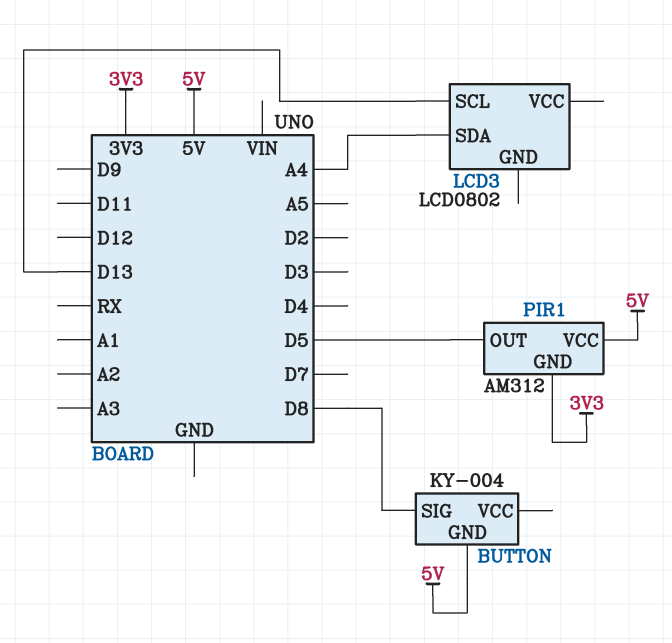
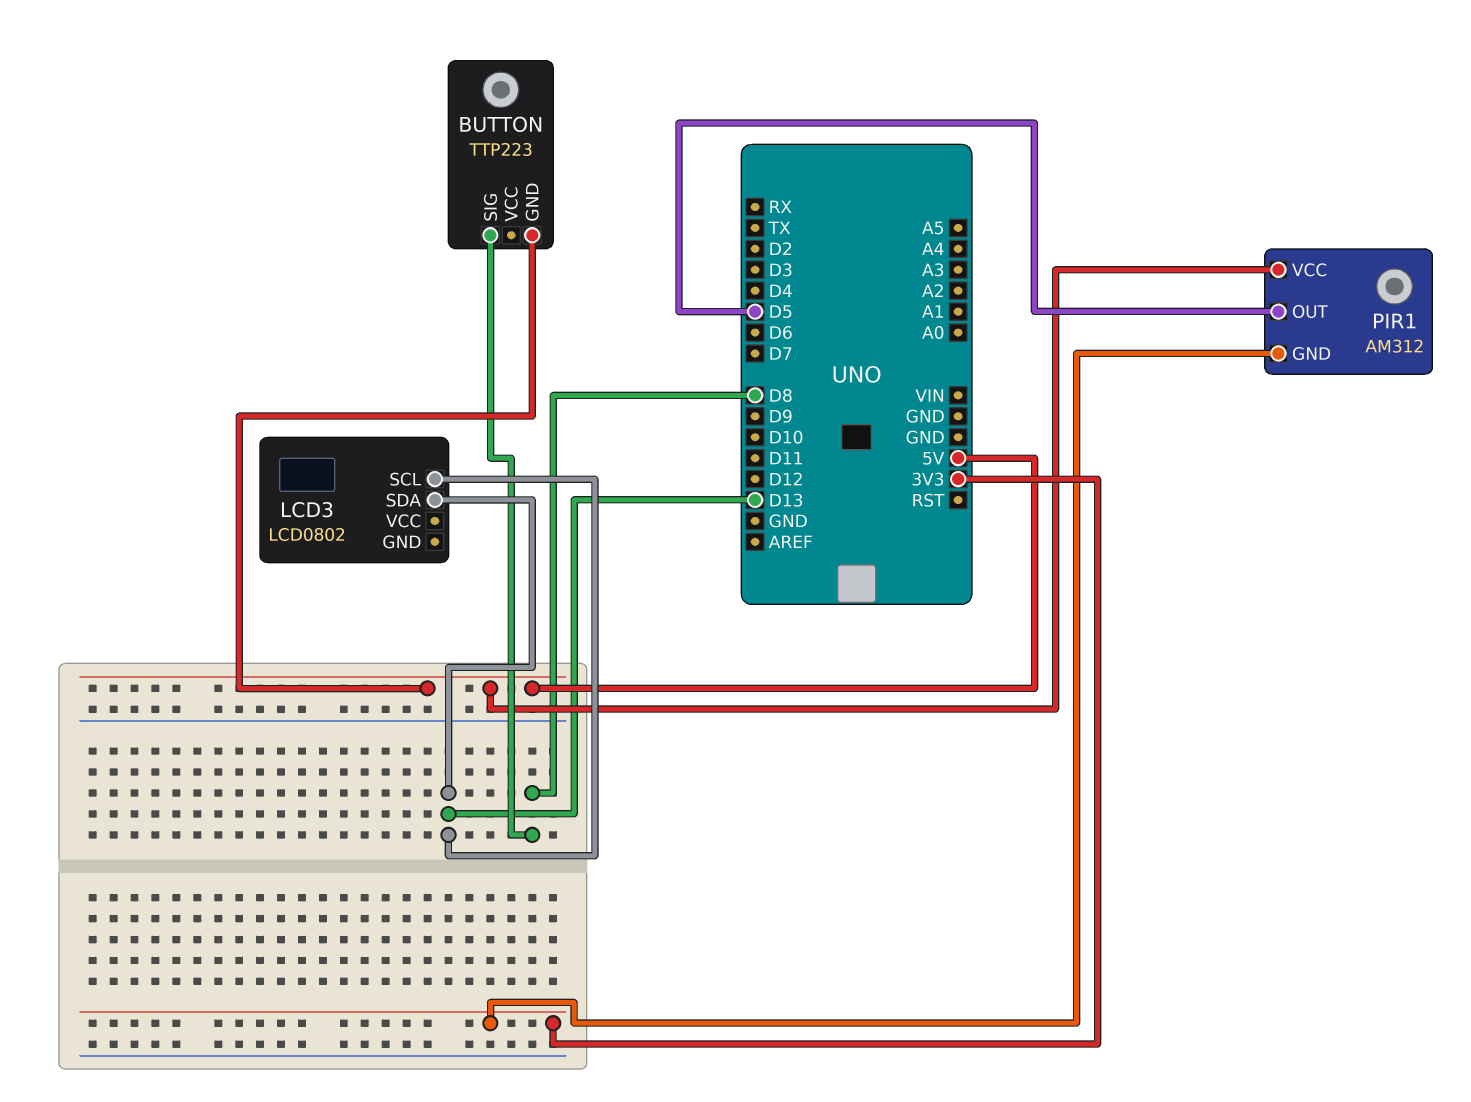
BUTTON: KY-004 -> TTP223
LCD3 pin SDA: A4 -> D13

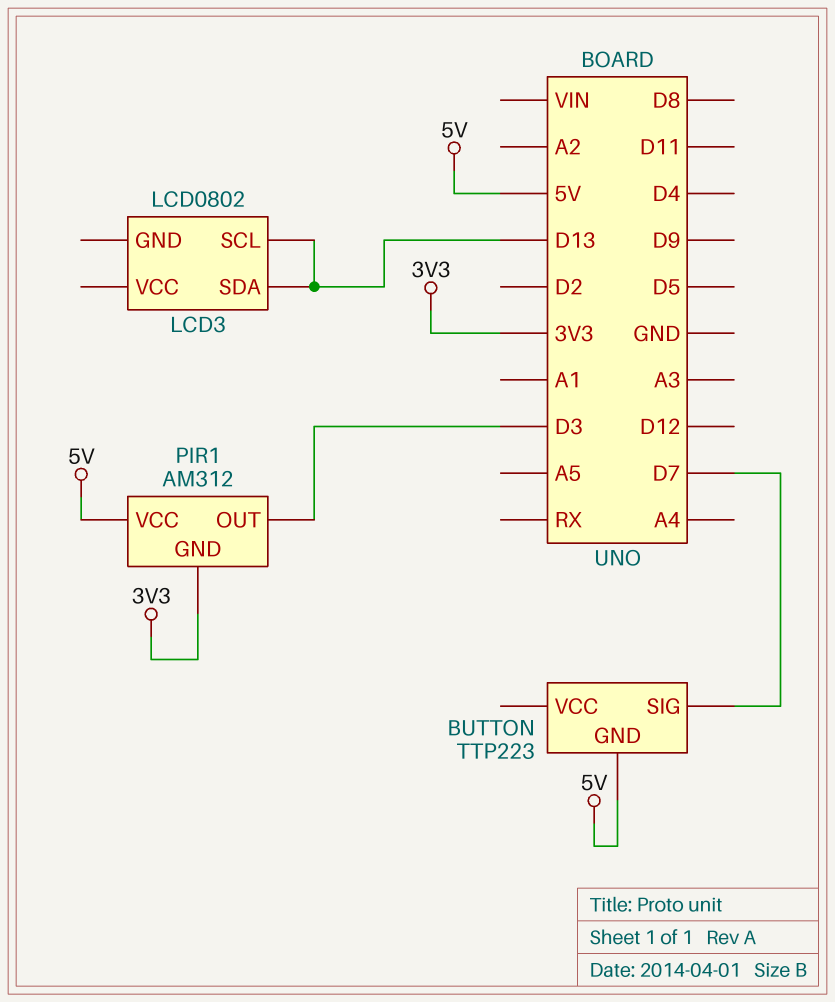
BUTTON pin SIG: D8 -> D7
PIR1 pin OUT: D5 -> D3

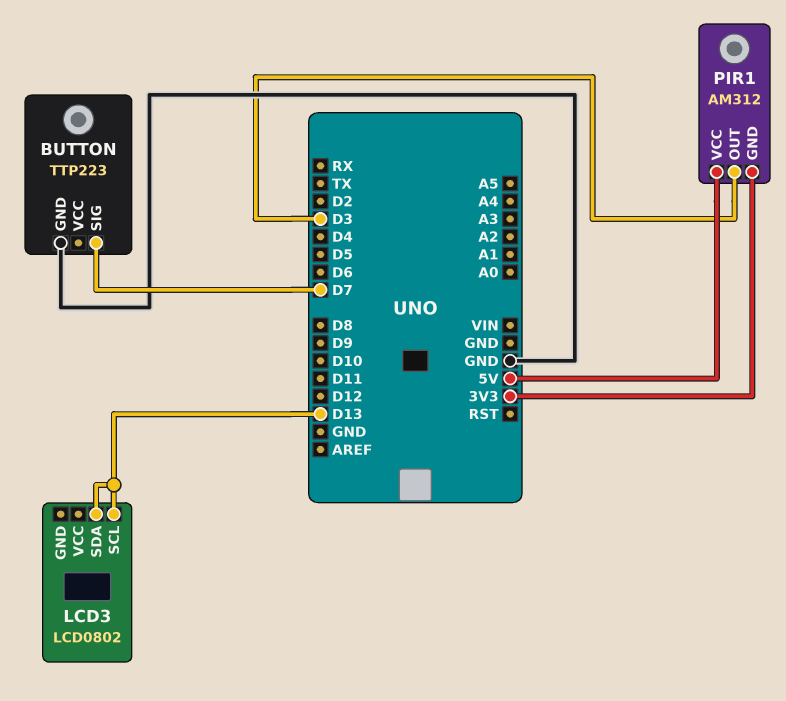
BUTTON pin GND: 5V -> GND

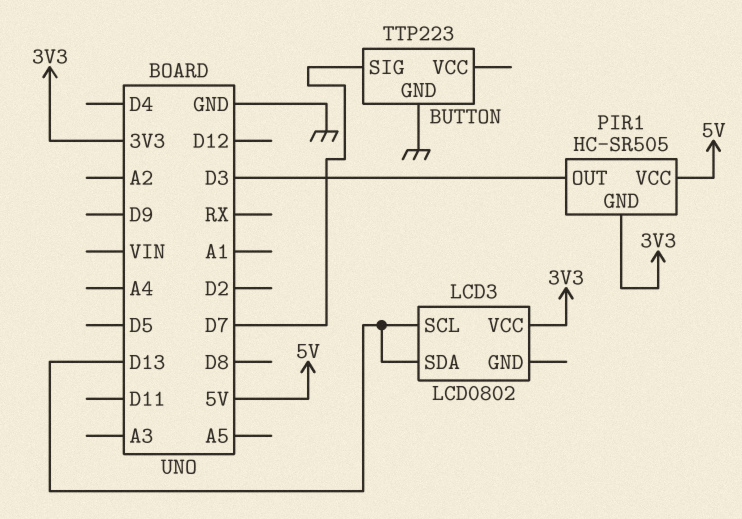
LCD3 pin VCC: none -> 3V3
PIR1: AM312 -> HC-SR505

